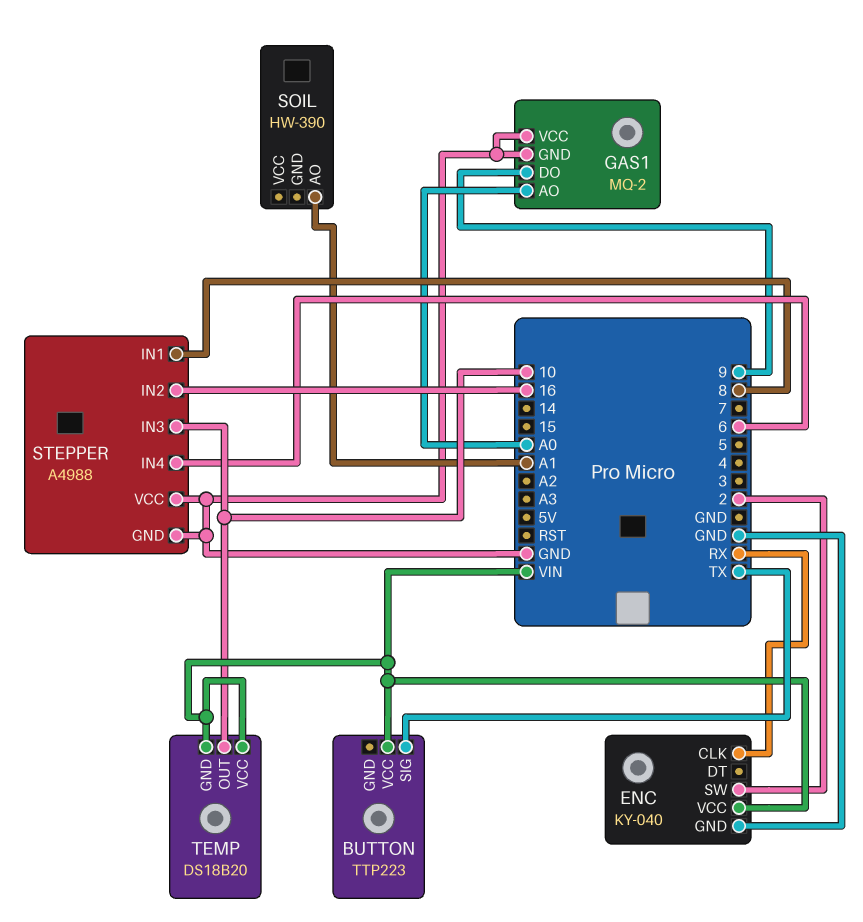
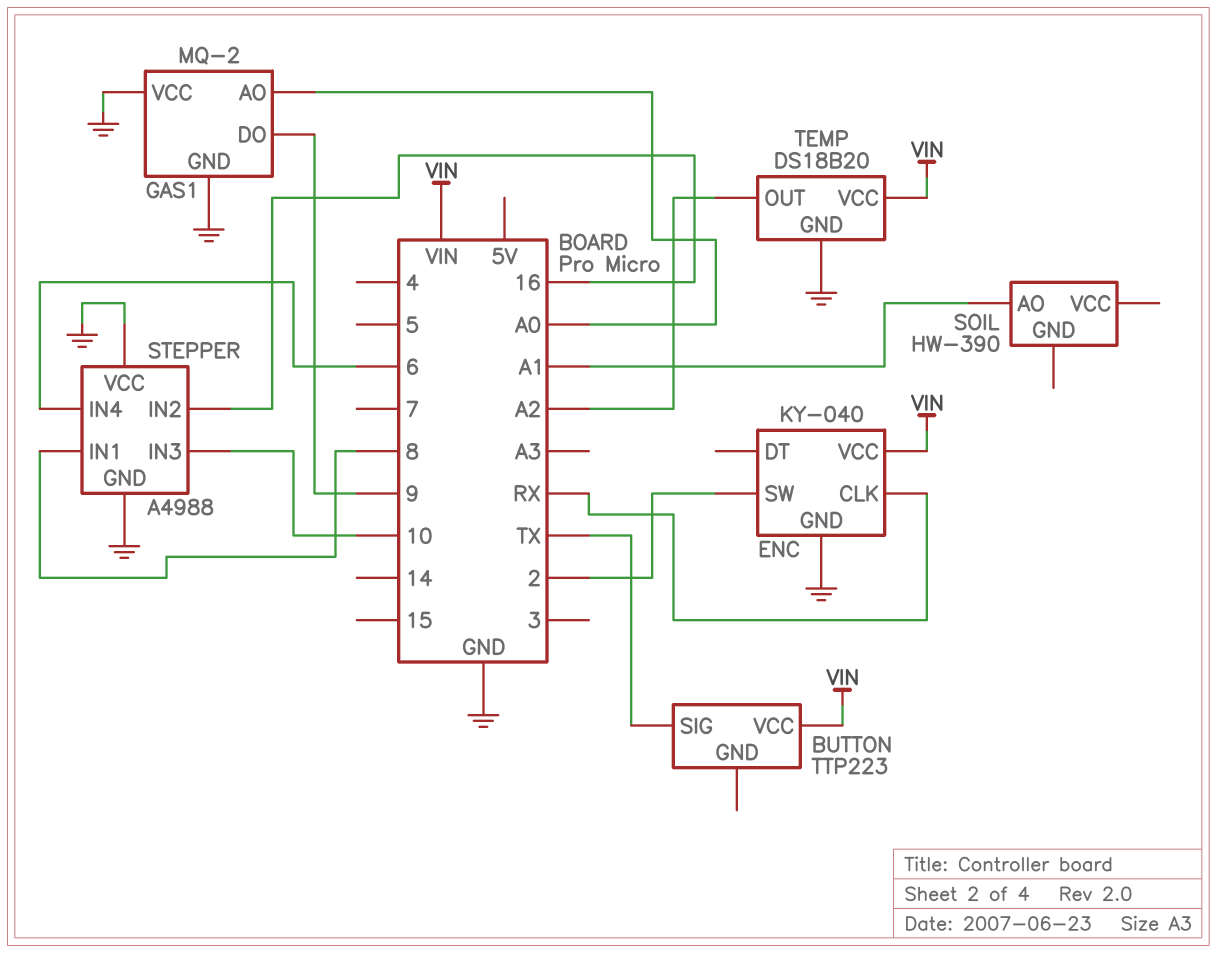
TEMP pin GND: VIN -> GND
TEMP pin OUT: 10 -> A2

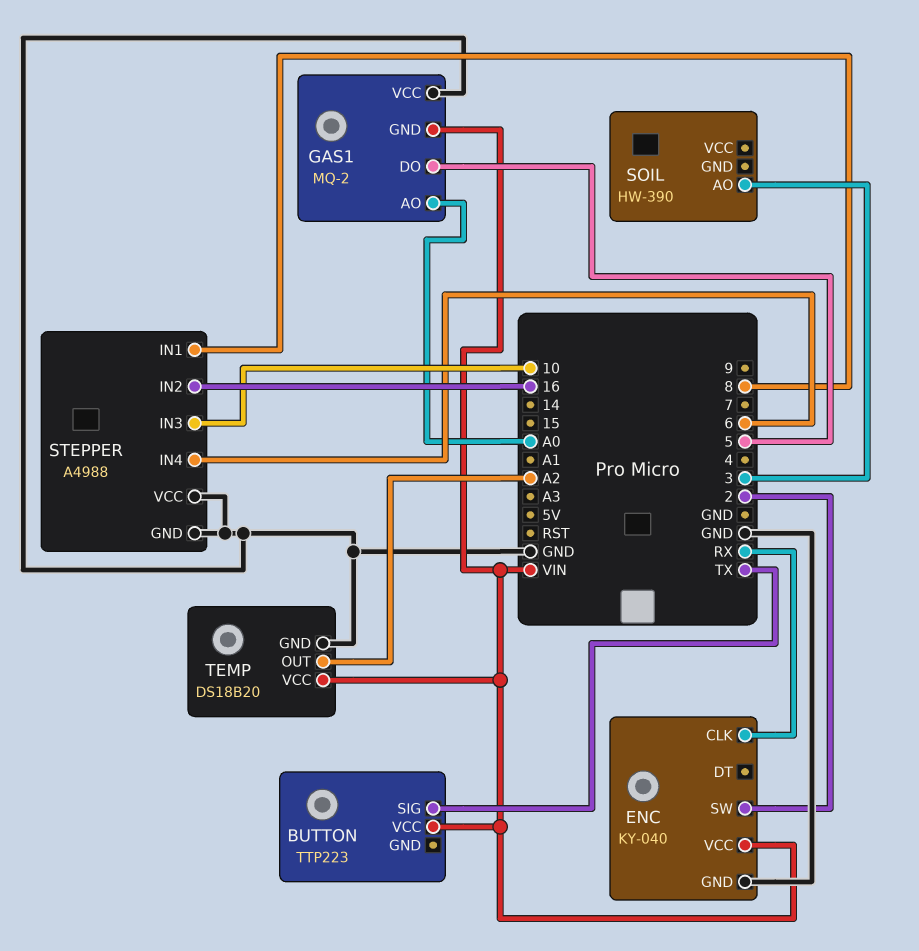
GAS1 pin DO: 9 -> 5
GAS1 pin GND: GND -> VIN
SOIL pin AO: A1 -> 3

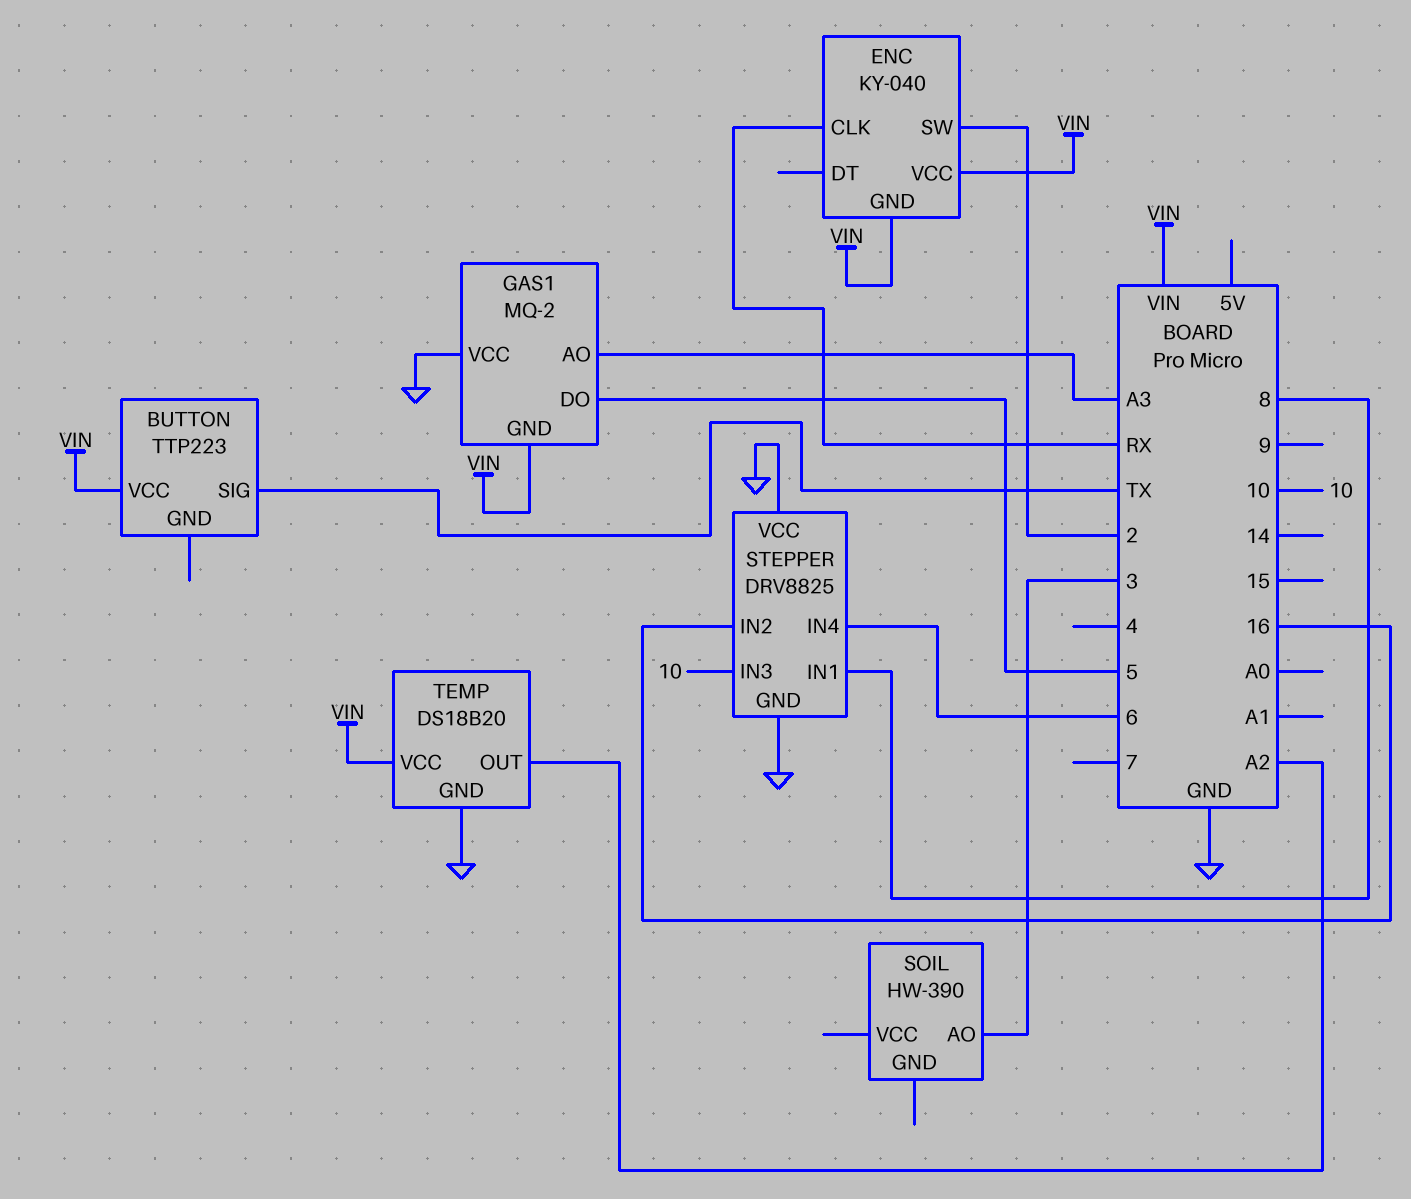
ENC pin GND: GND -> VIN
GAS1 pin AO: A0 -> A3
STEPPER: A4988 -> DRV8825

